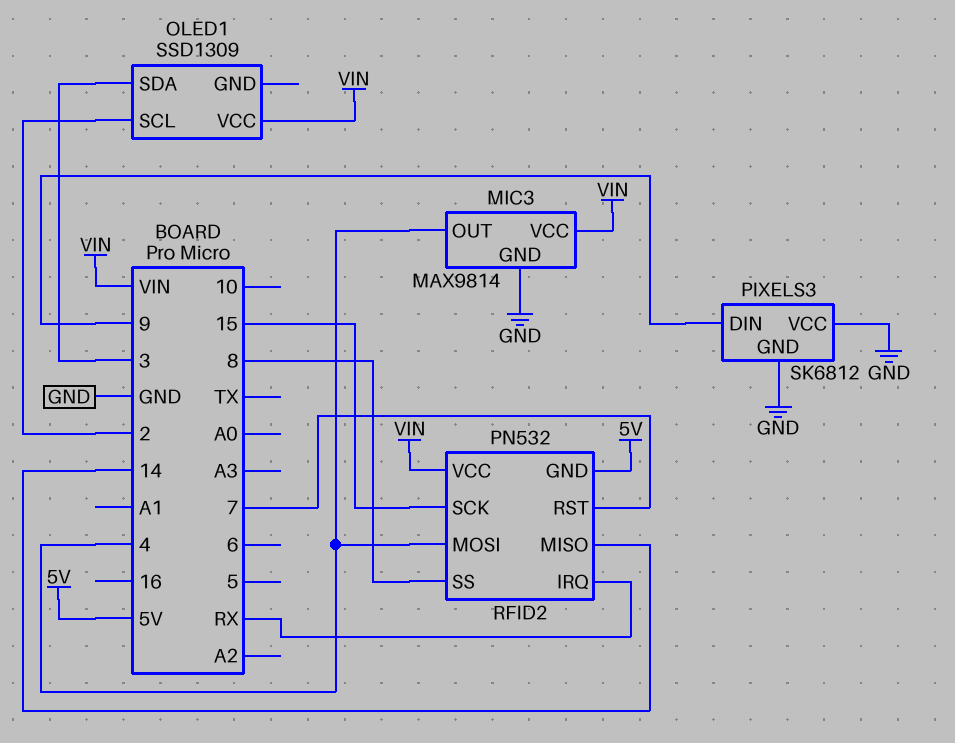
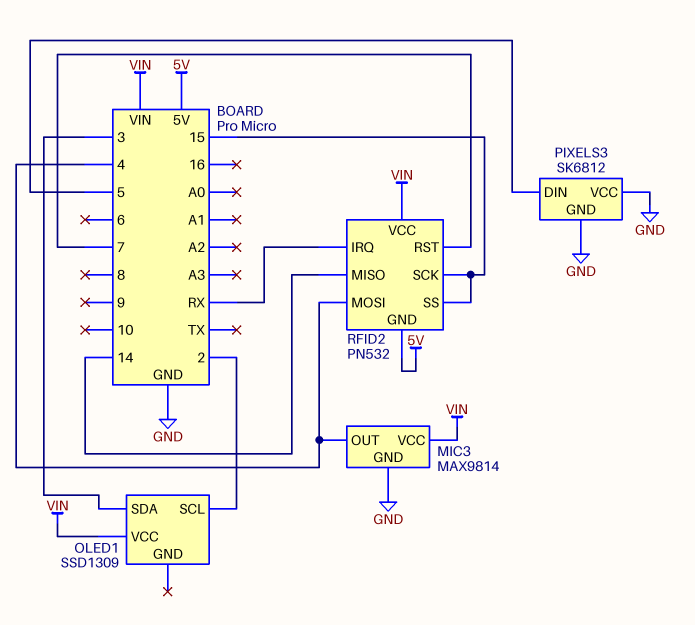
PIXELS3 pin DIN: 9 -> 5
RFID2 pin SS: 8 -> 15

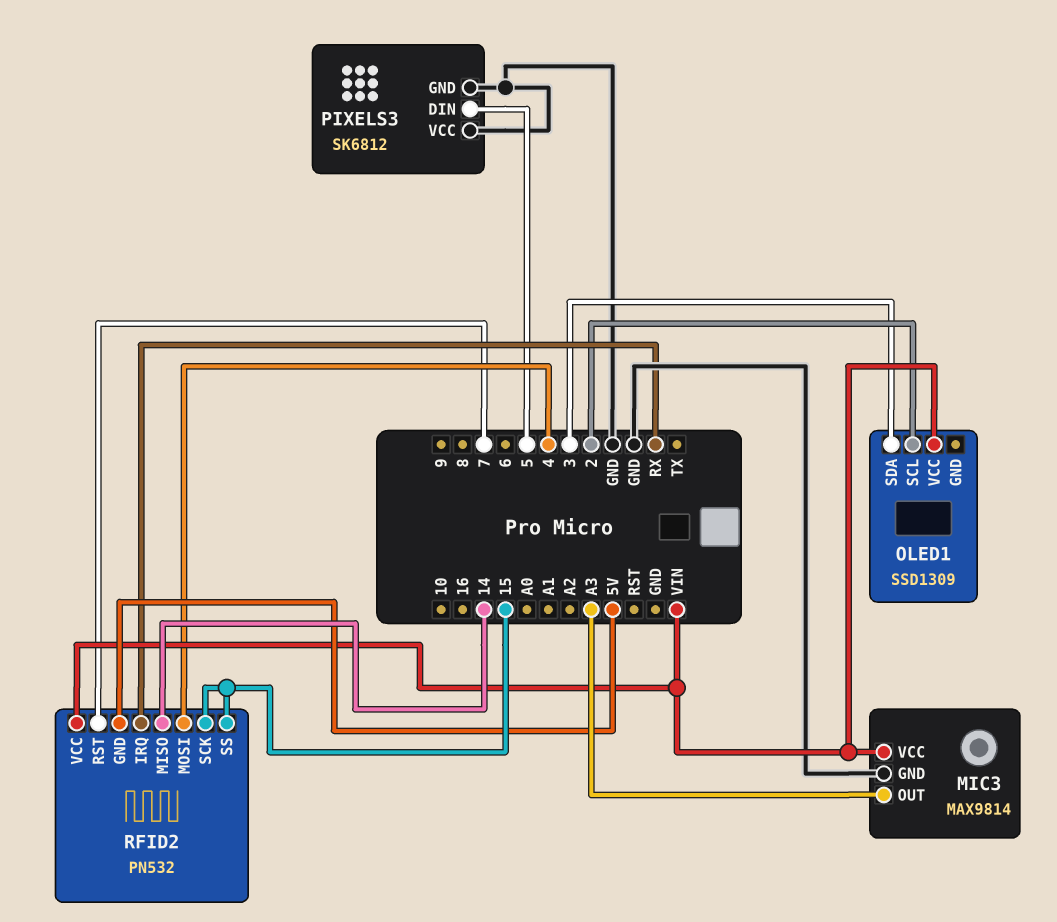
MIC3 pin OUT: 4 -> A3

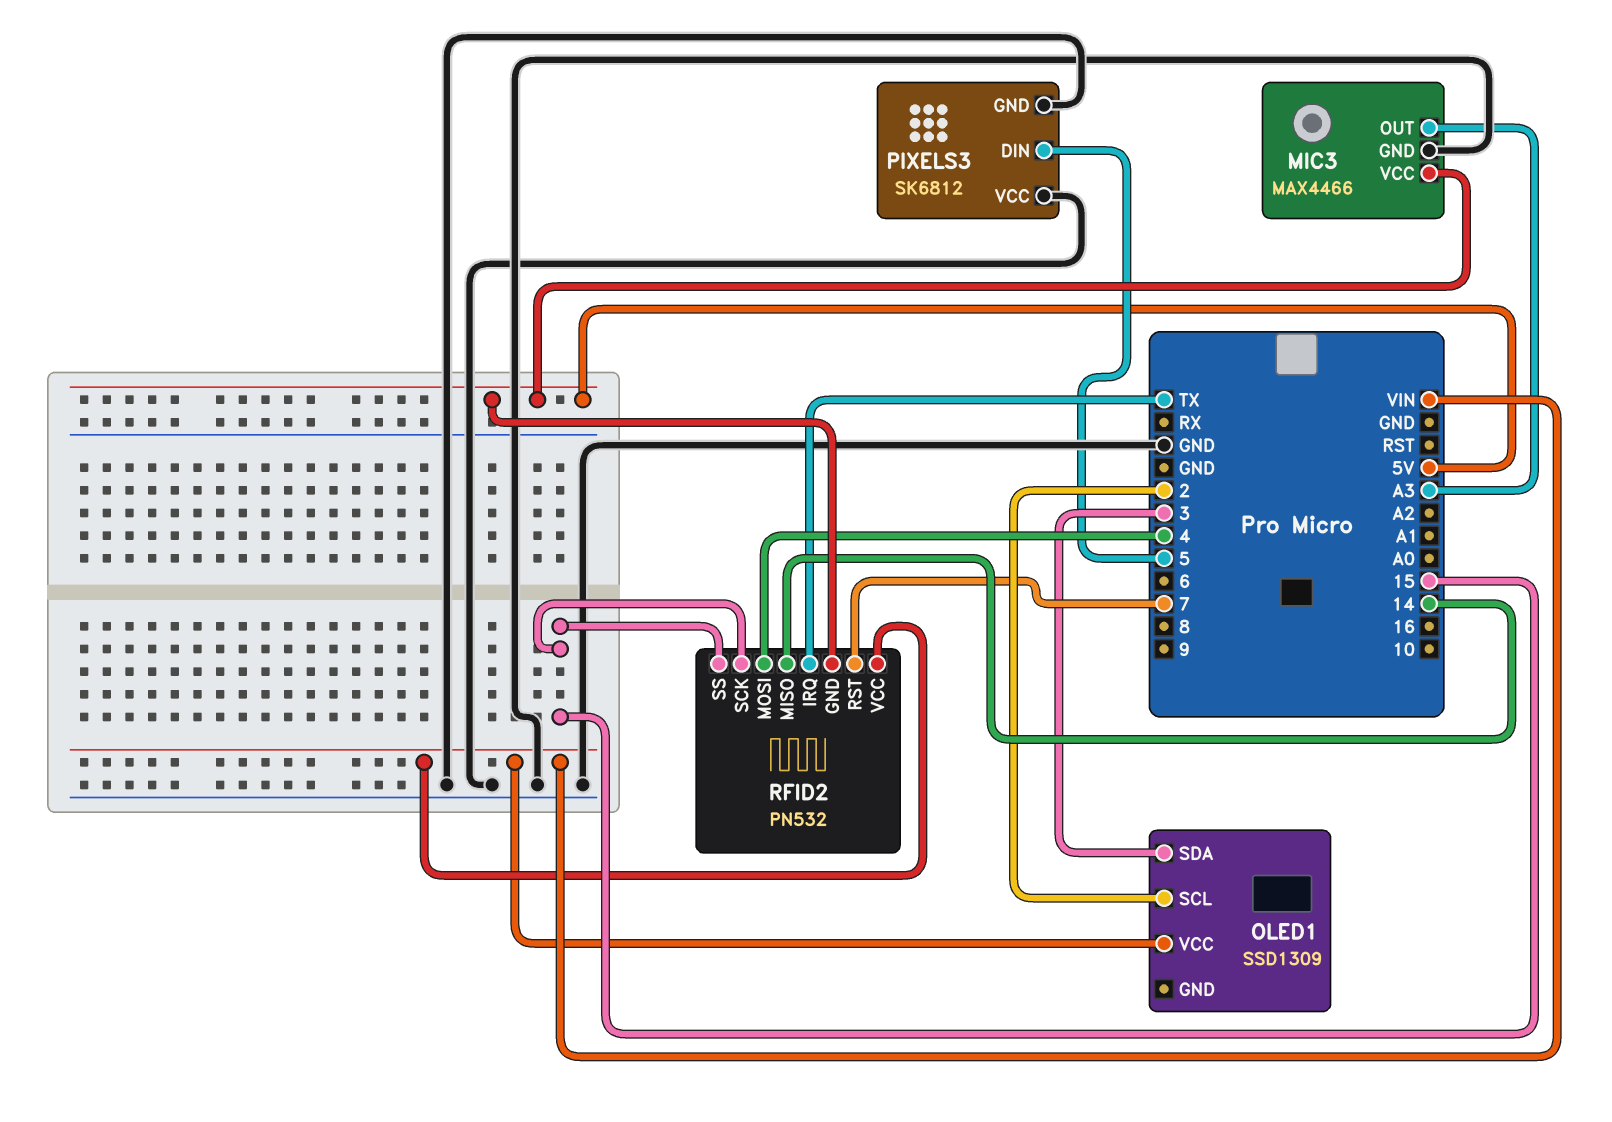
MIC3: MAX9814 -> MAX4466
MIC3 pin VCC: VIN -> 5V
RFID2 pin IRQ: RX -> TX

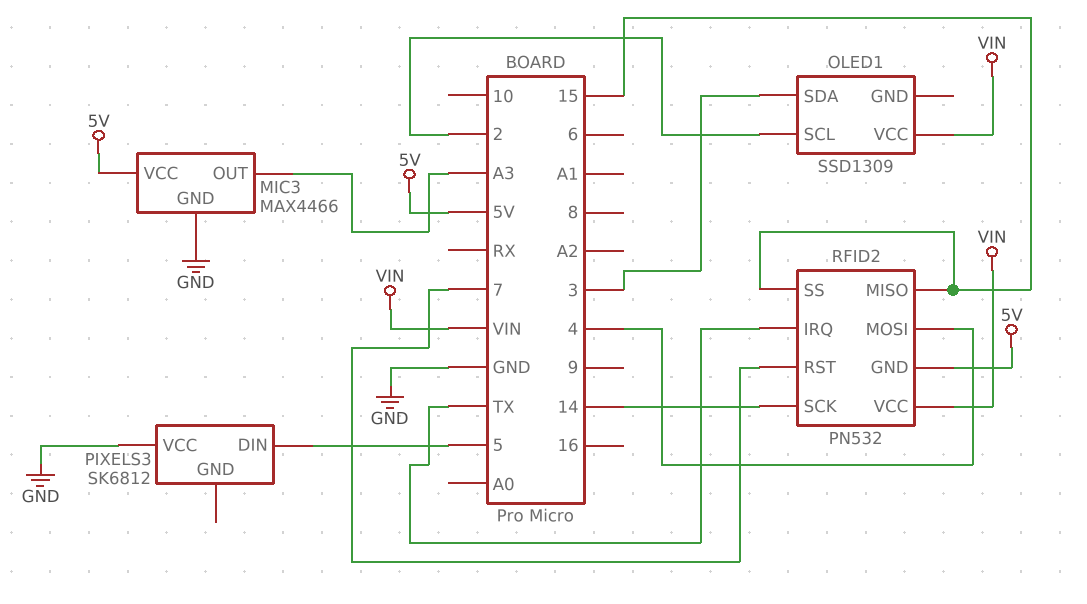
PIXELS3 pin GND: GND -> none
RFID2 pin MISO: 14 -> 15
RFID2 pin SCK: 15 -> 14

